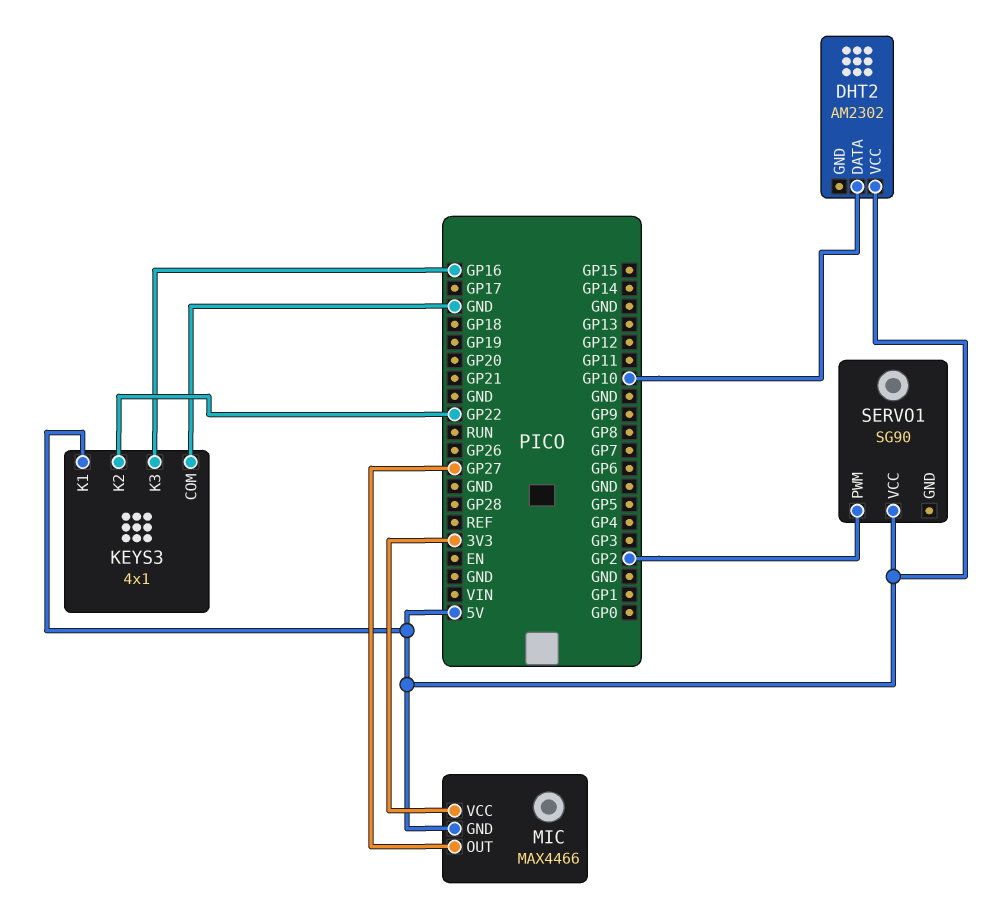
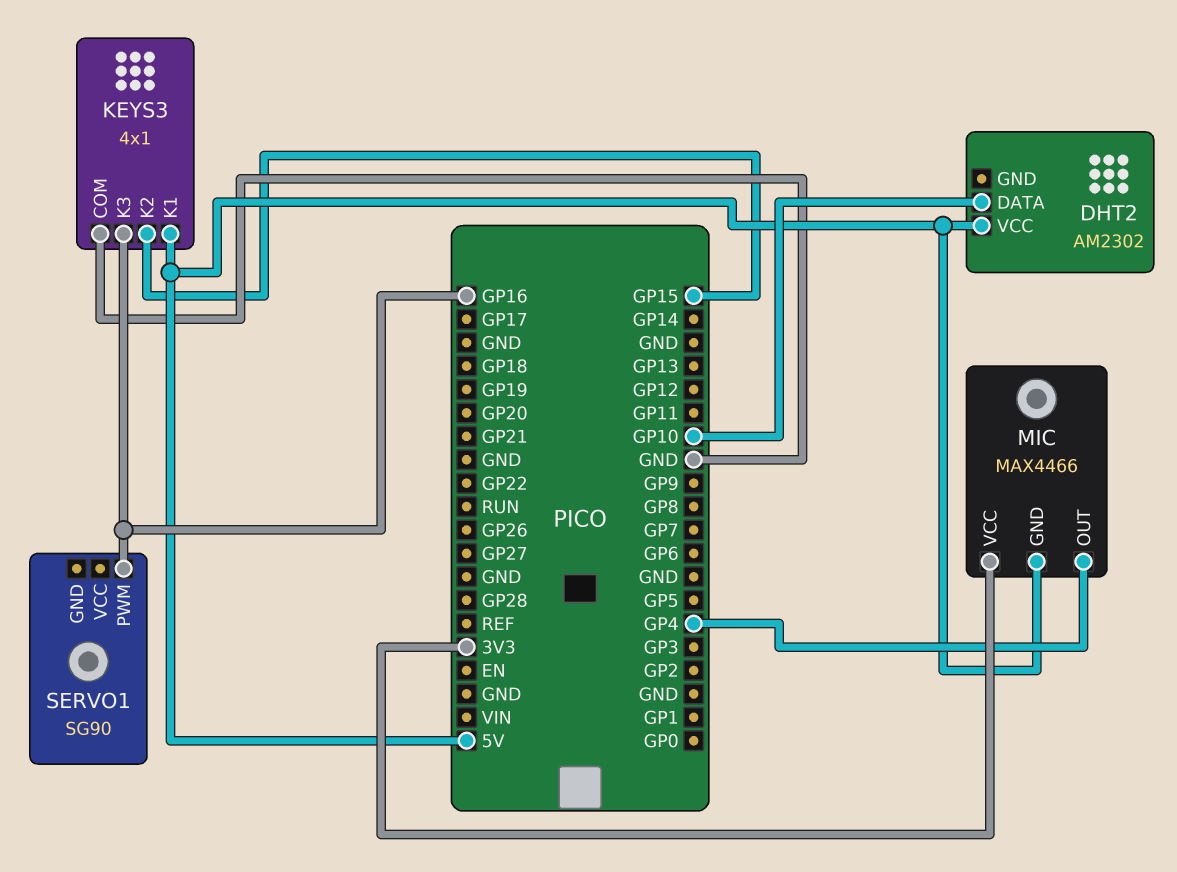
KEYS3 pin K2: GP22 -> GP15
MIC pin OUT: GP27 -> GP4
SERVO1 pin PWM: GP2 -> GP16
SERVO1 pin VCC: 5V -> none

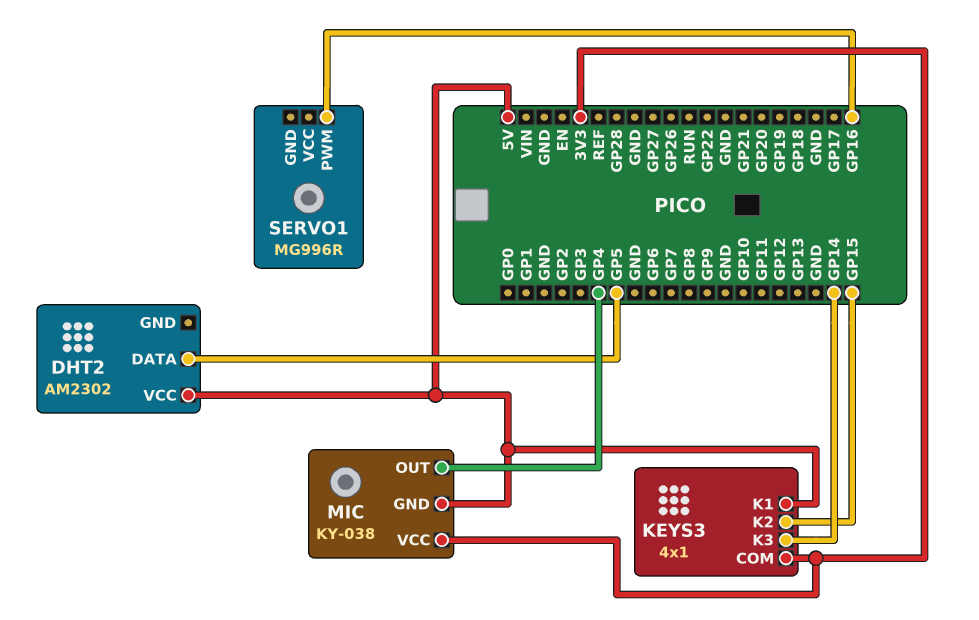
DHT2 pin DATA: GP10 -> GP5
KEYS3 pin COM: GND -> 3V3
KEYS3 pin K3: GP16 -> GP14
MIC: MAX4466 -> KY-038
SERVO1: SG90 -> MG996R

